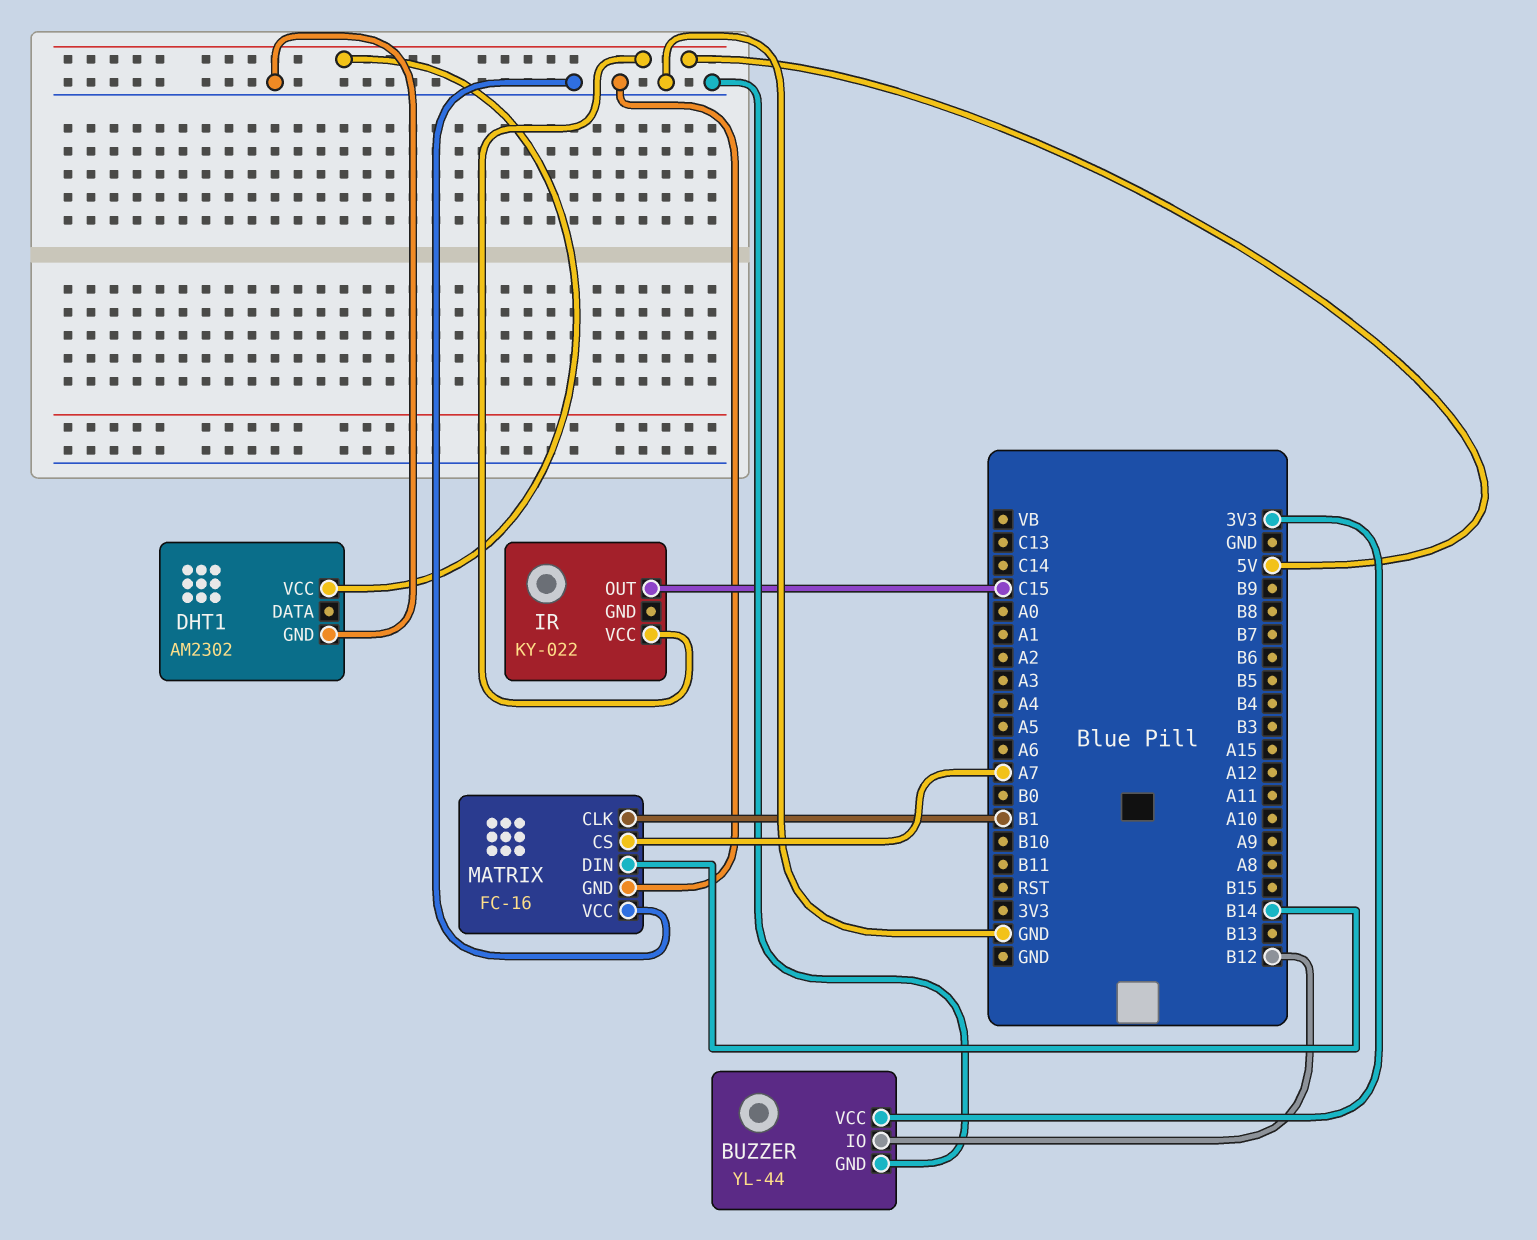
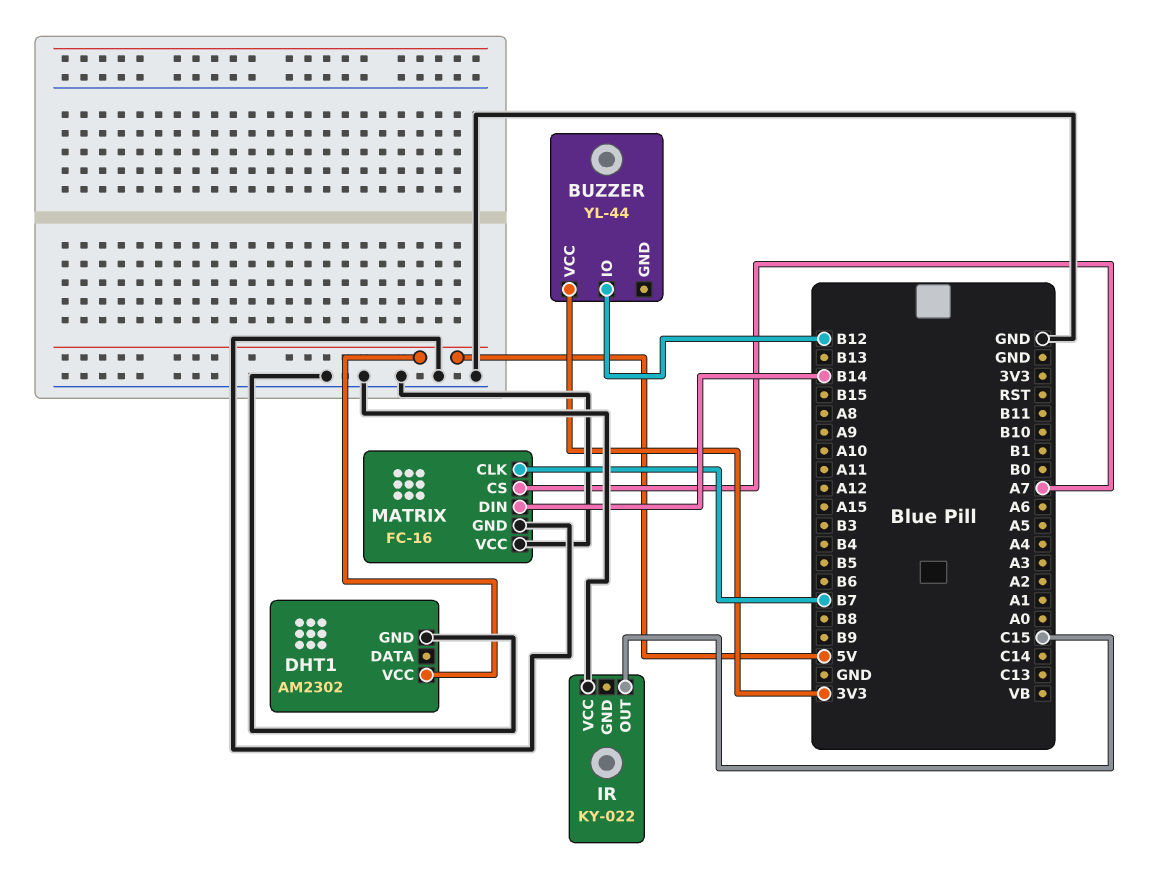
BUZZER pin GND: GND -> none
IR pin VCC: 5V -> GND
MATRIX pin CLK: B1 -> B7

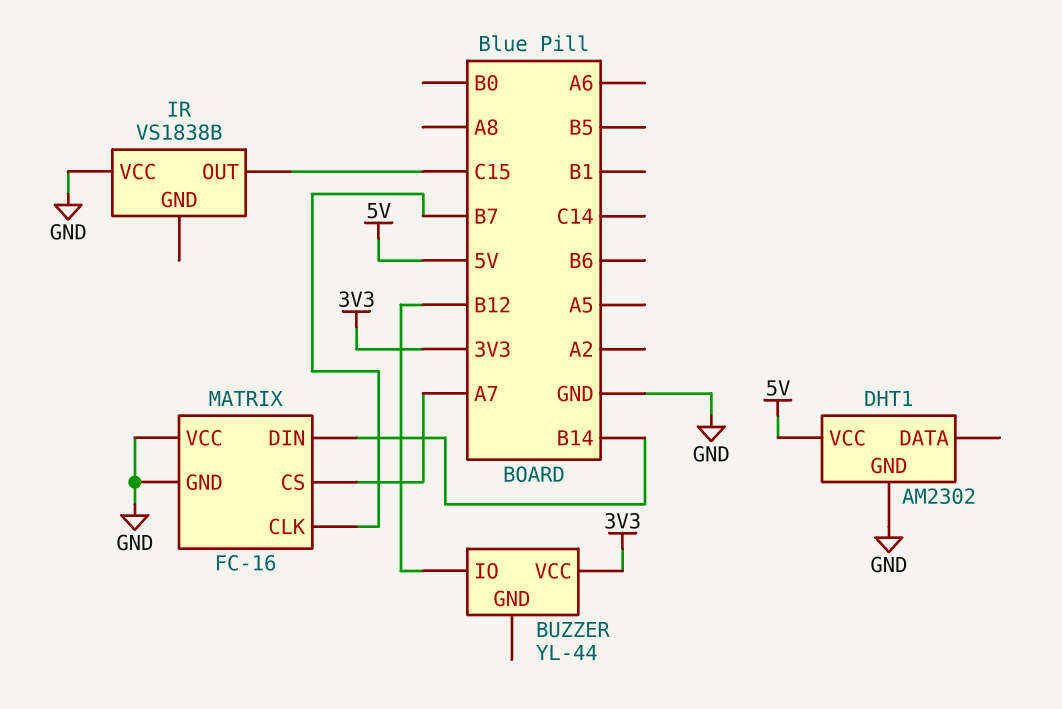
IR: KY-022 -> VS1838B

